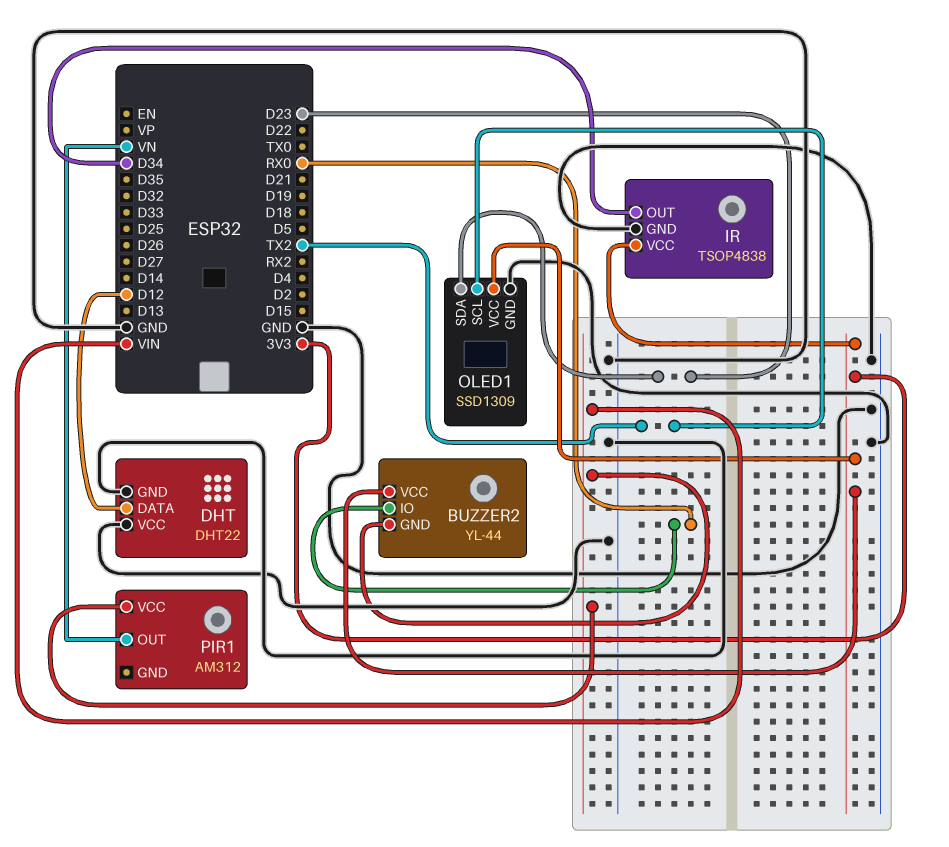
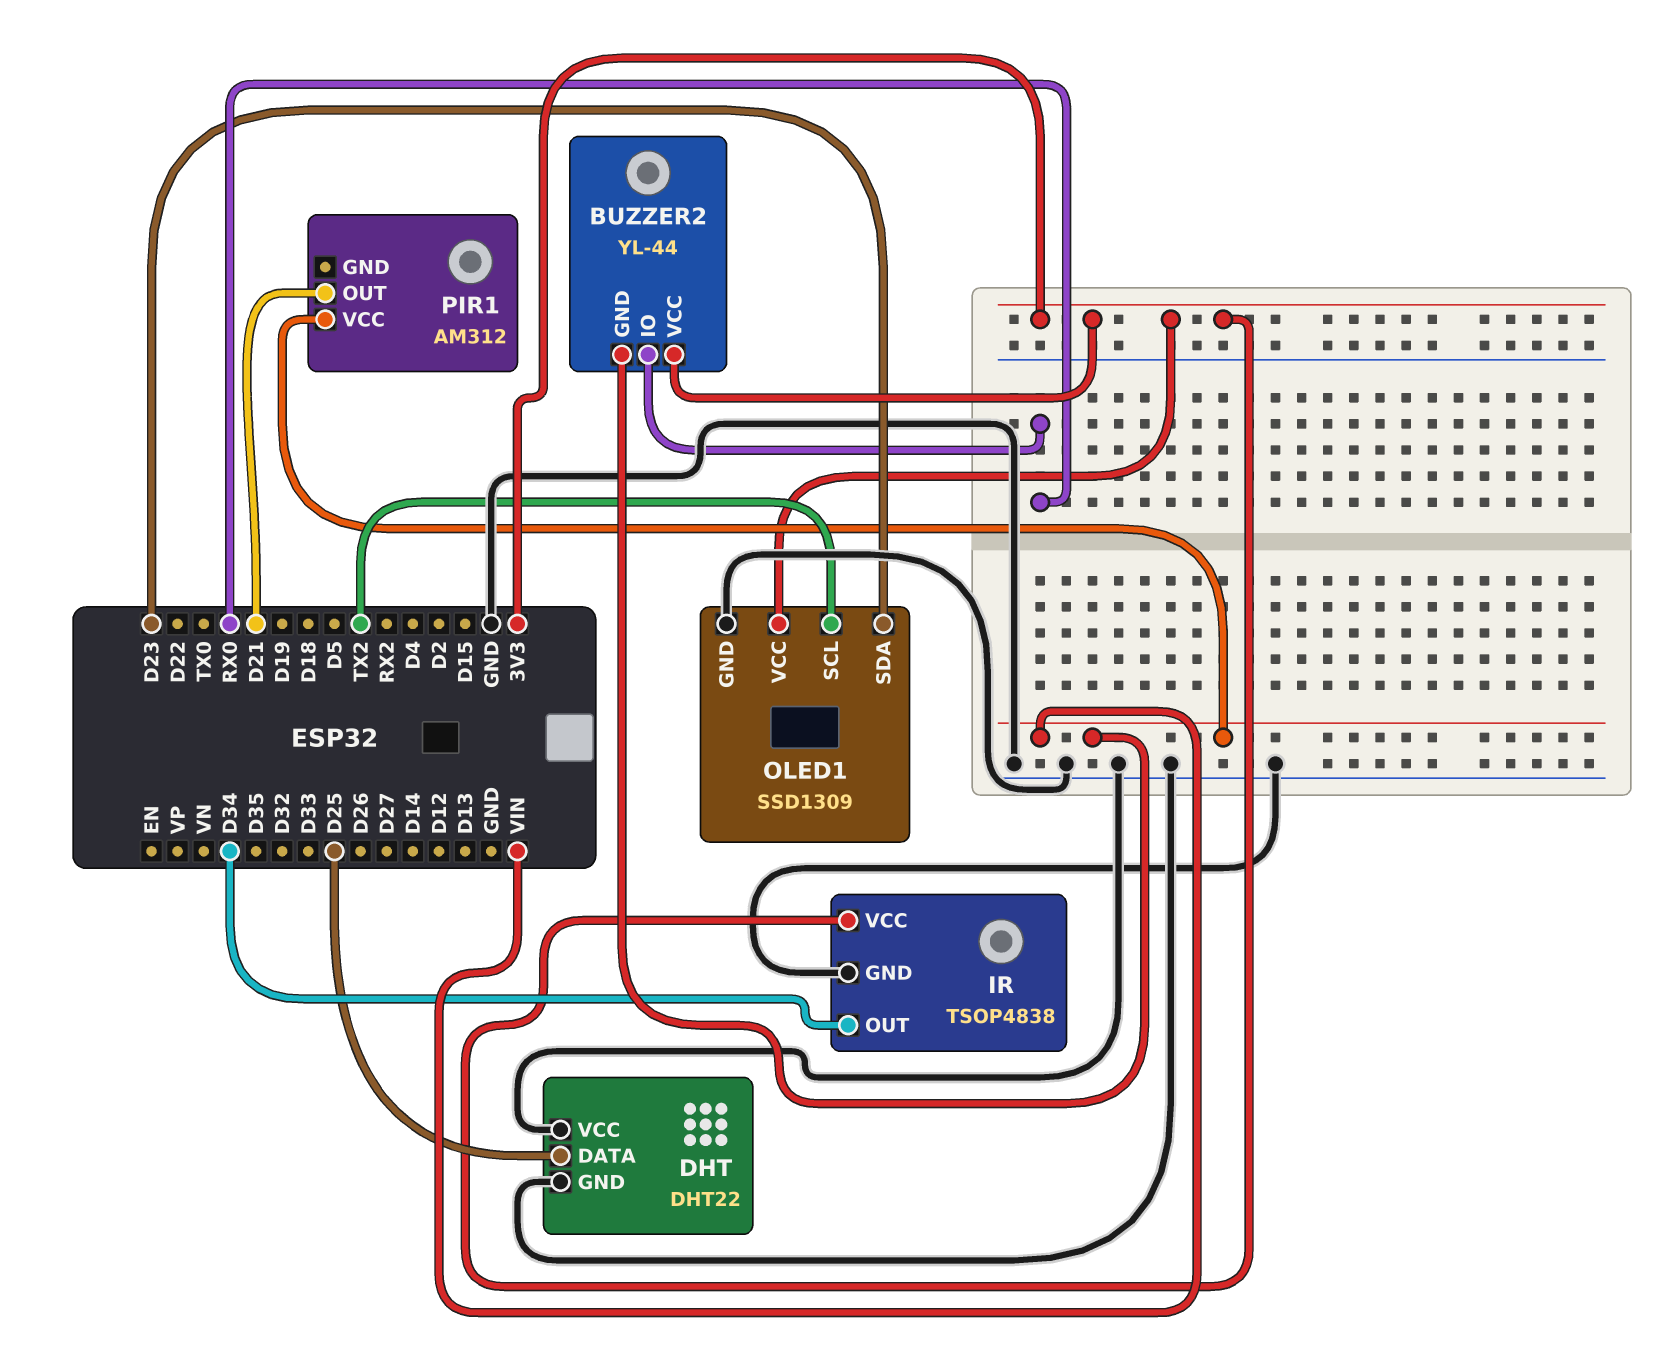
DHT pin DATA: D12 -> D25
PIR1 pin OUT: VN -> D21

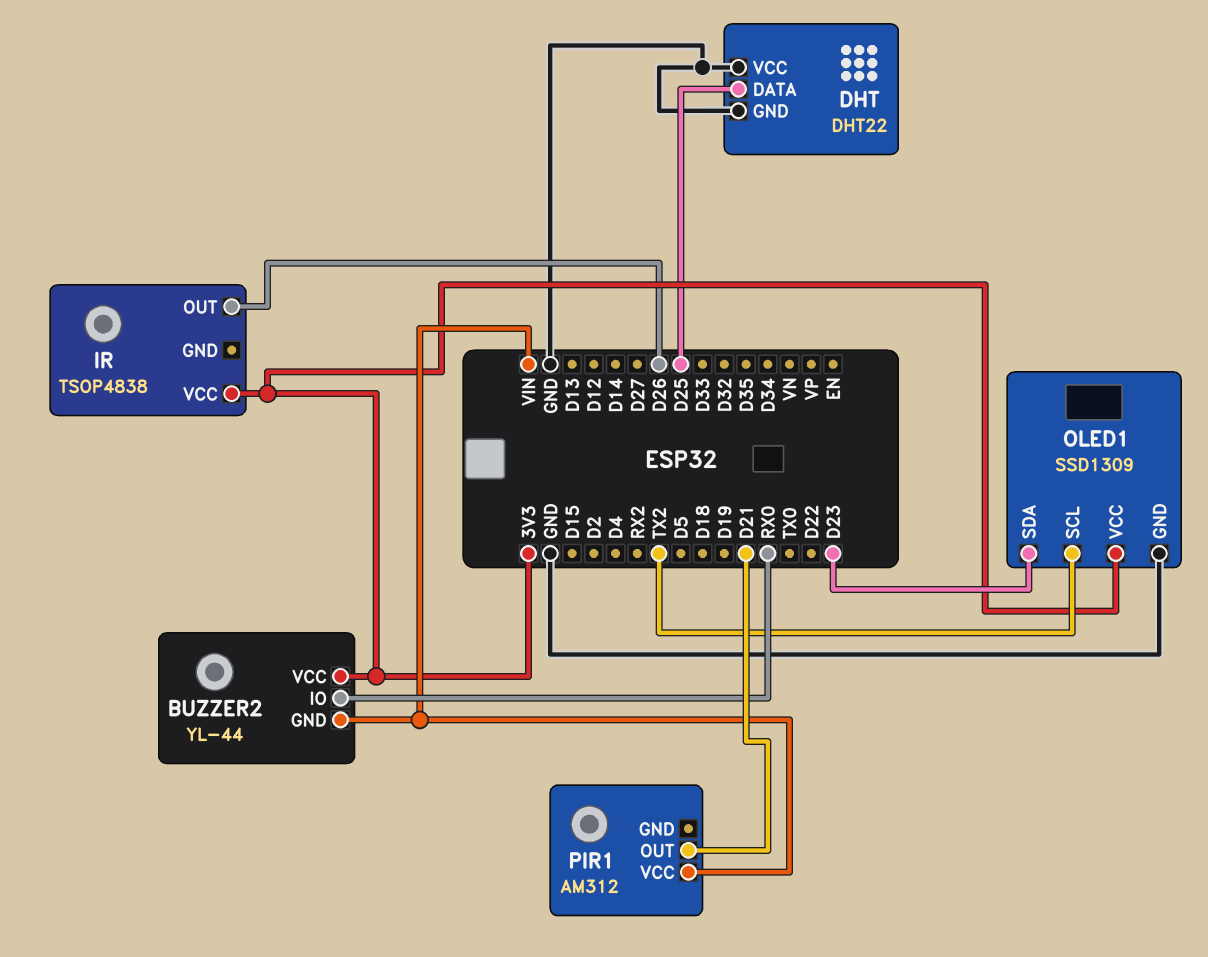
IR pin GND: GND -> none
IR pin OUT: D34 -> D26

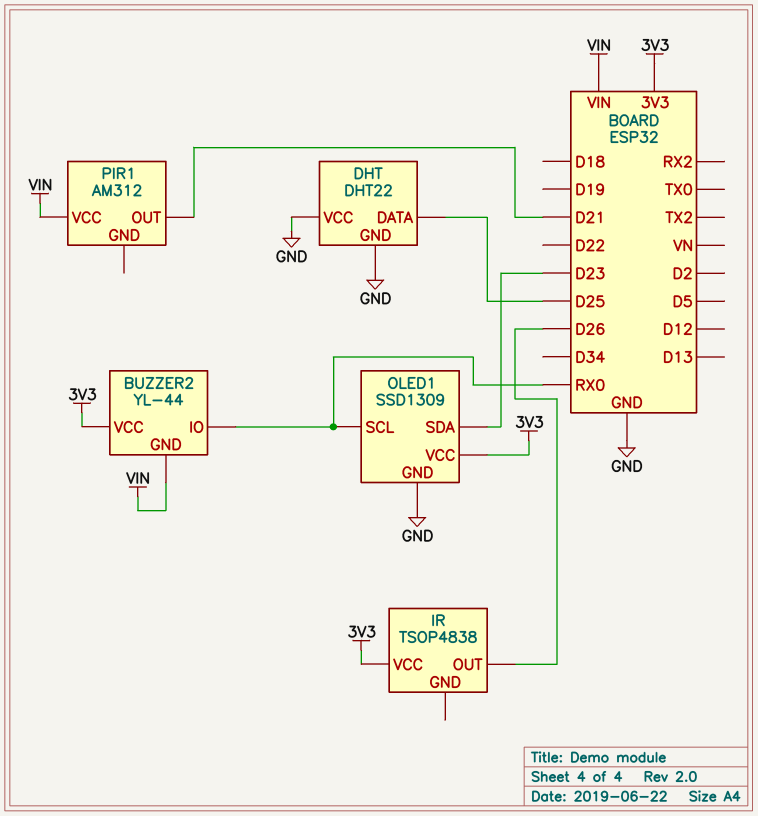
OLED1 pin SCL: TX2 -> RX0

